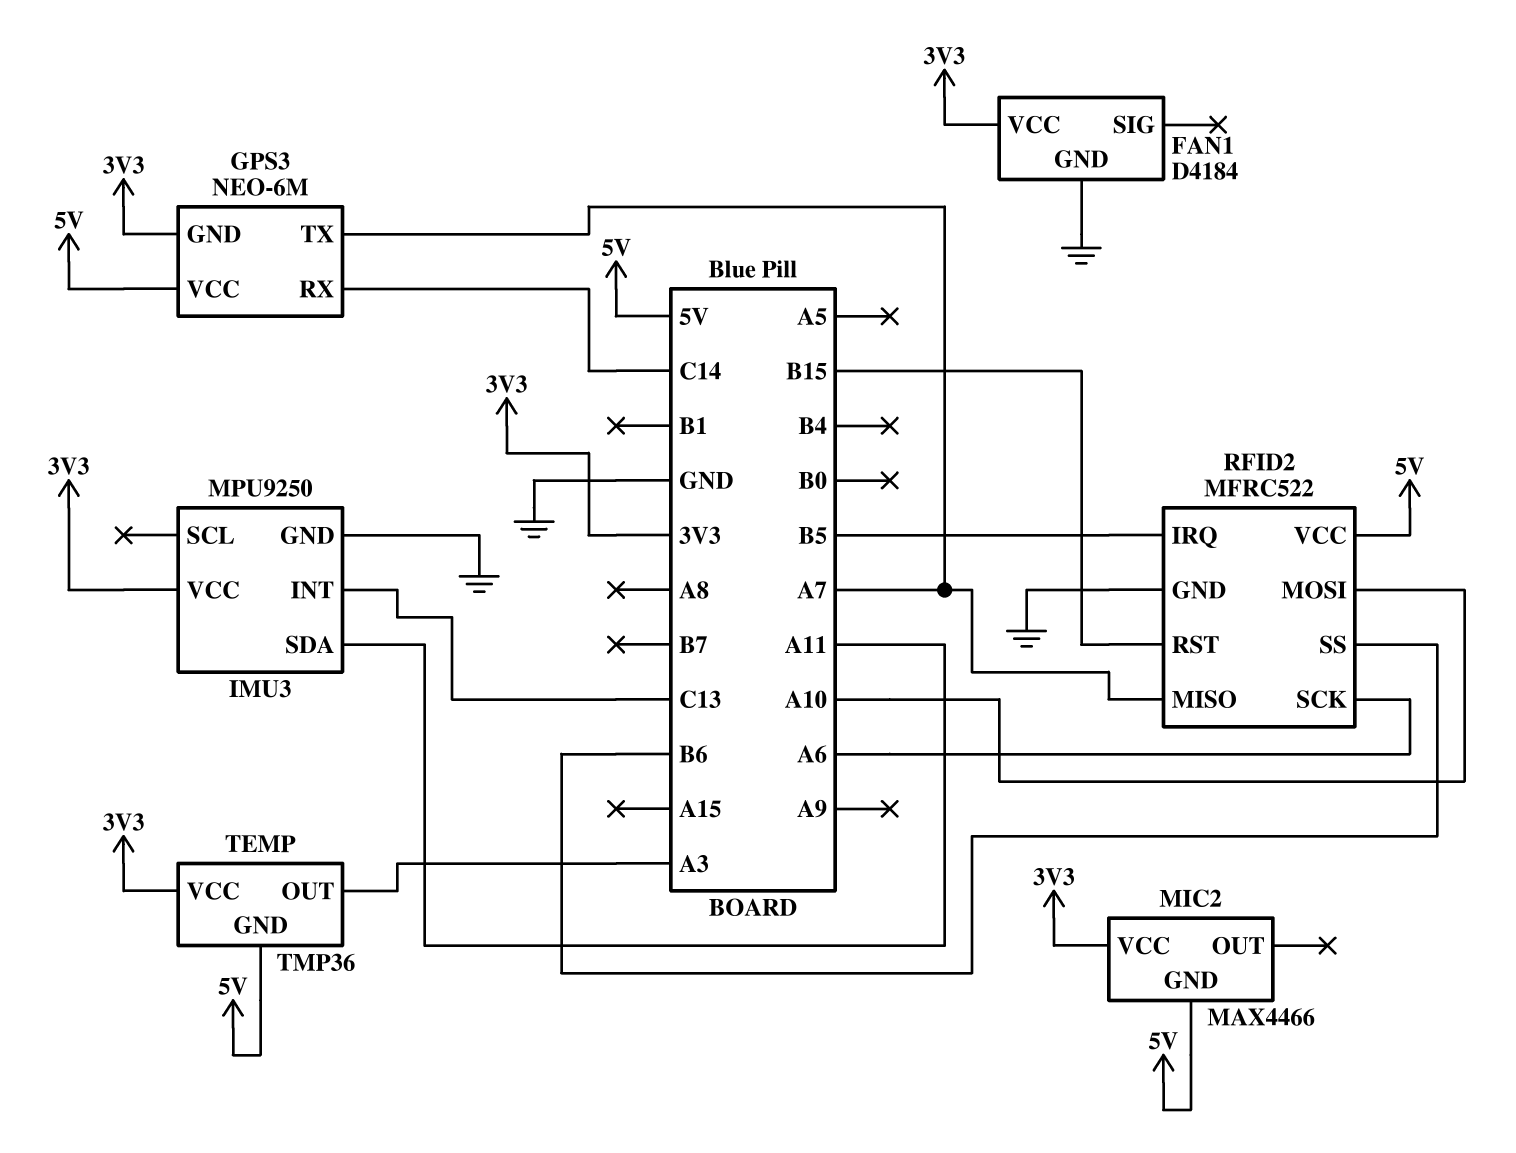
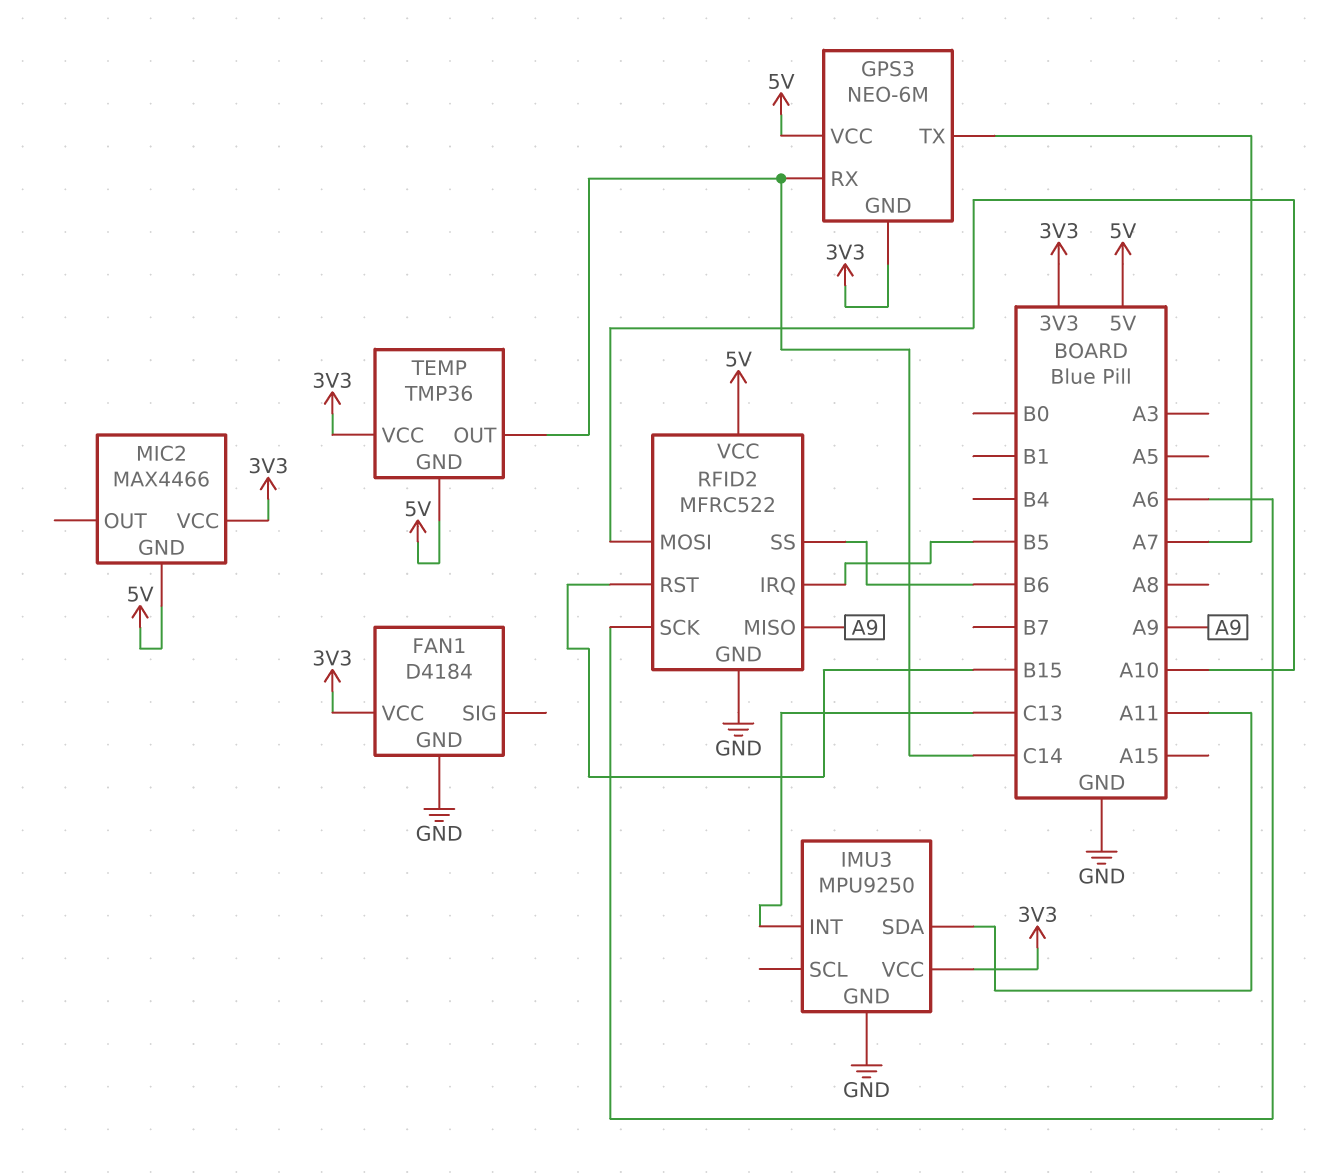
RFID2 pin MISO: A7 -> A9
TEMP pin OUT: A3 -> C14

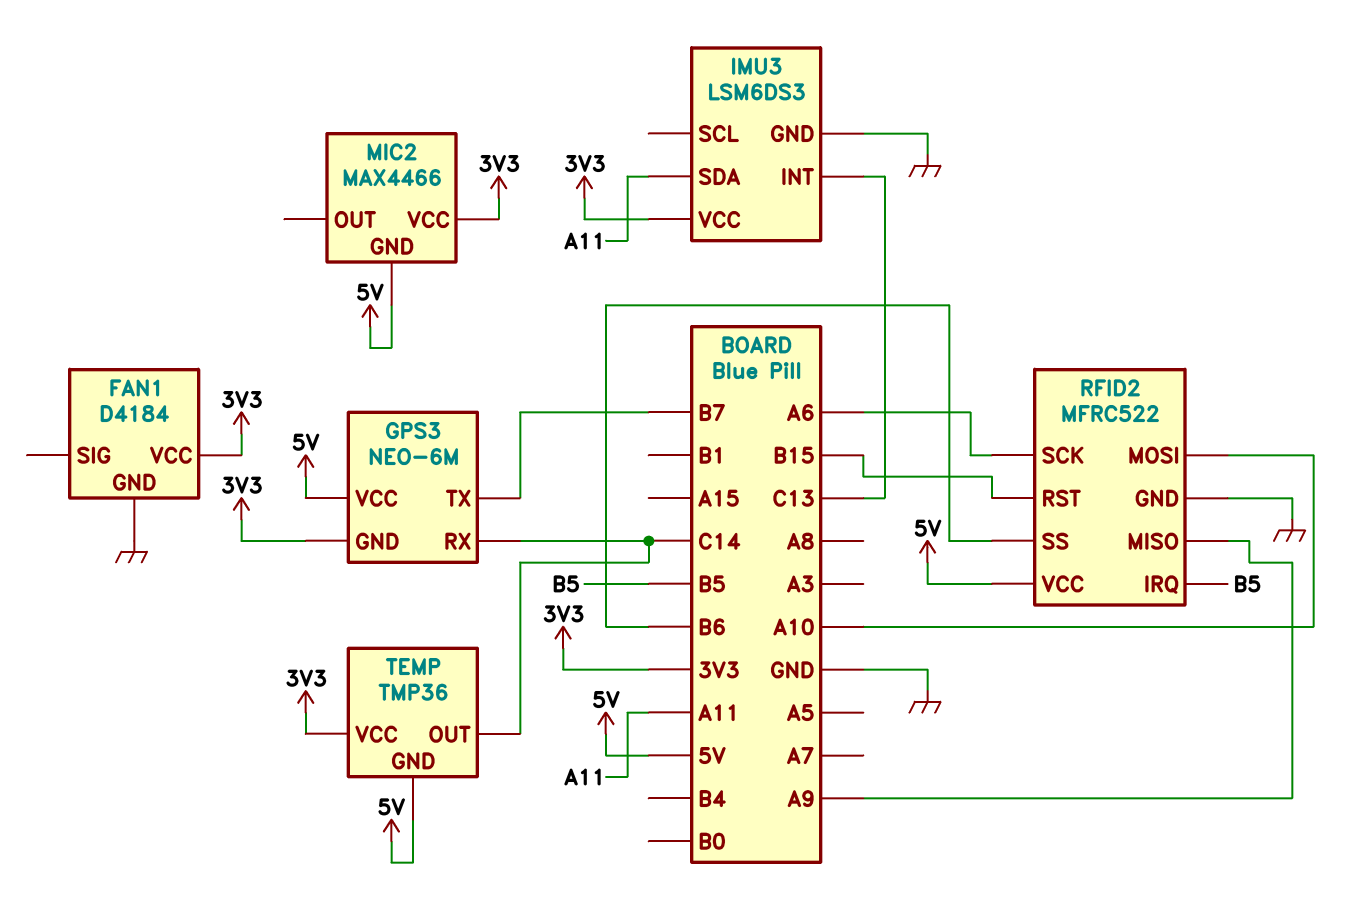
GPS3 pin TX: A7 -> B7
IMU3: MPU9250 -> LSM6DS3

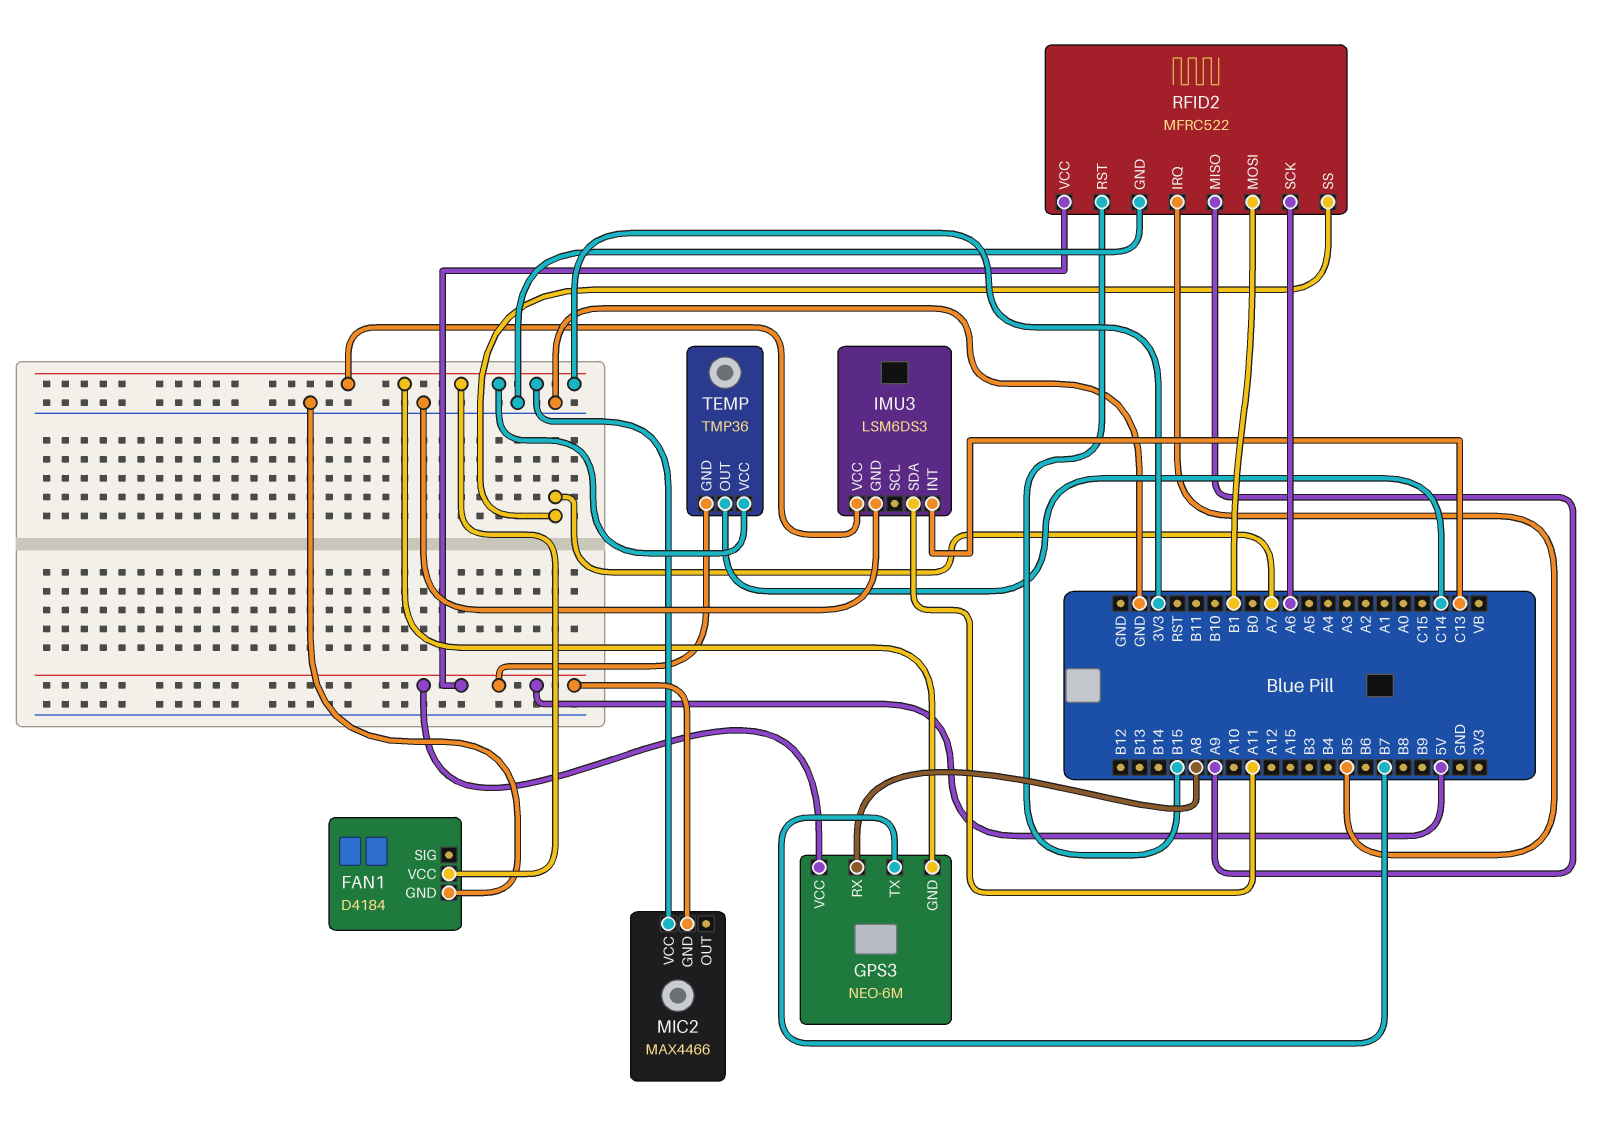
GPS3 pin RX: C14 -> A8
RFID2 pin MOSI: A10 -> B1
RFID2 pin SS: B6 -> A7

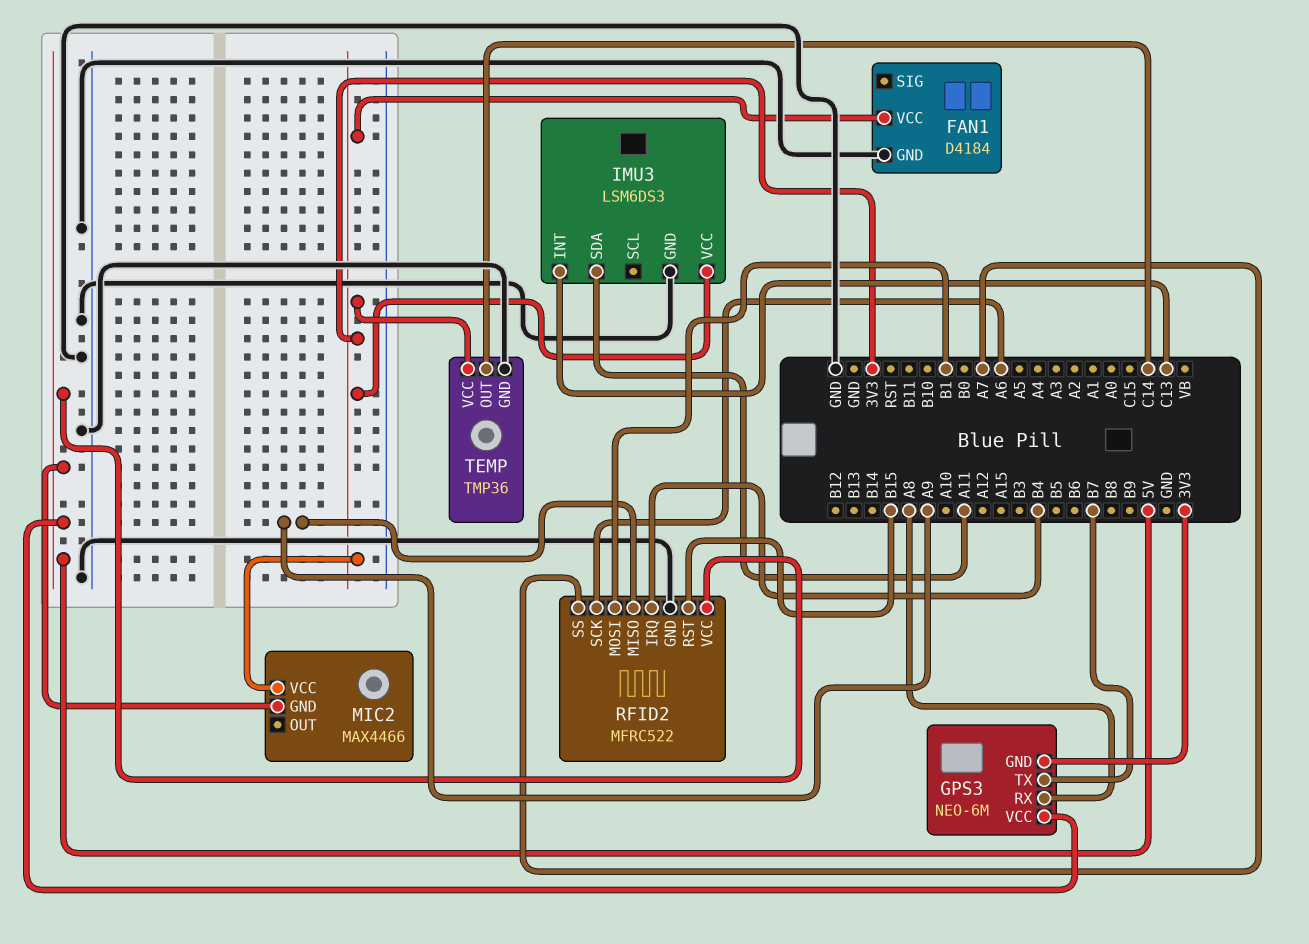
RFID2 pin IRQ: B5 -> B4
TEMP pin GND: 5V -> GND

